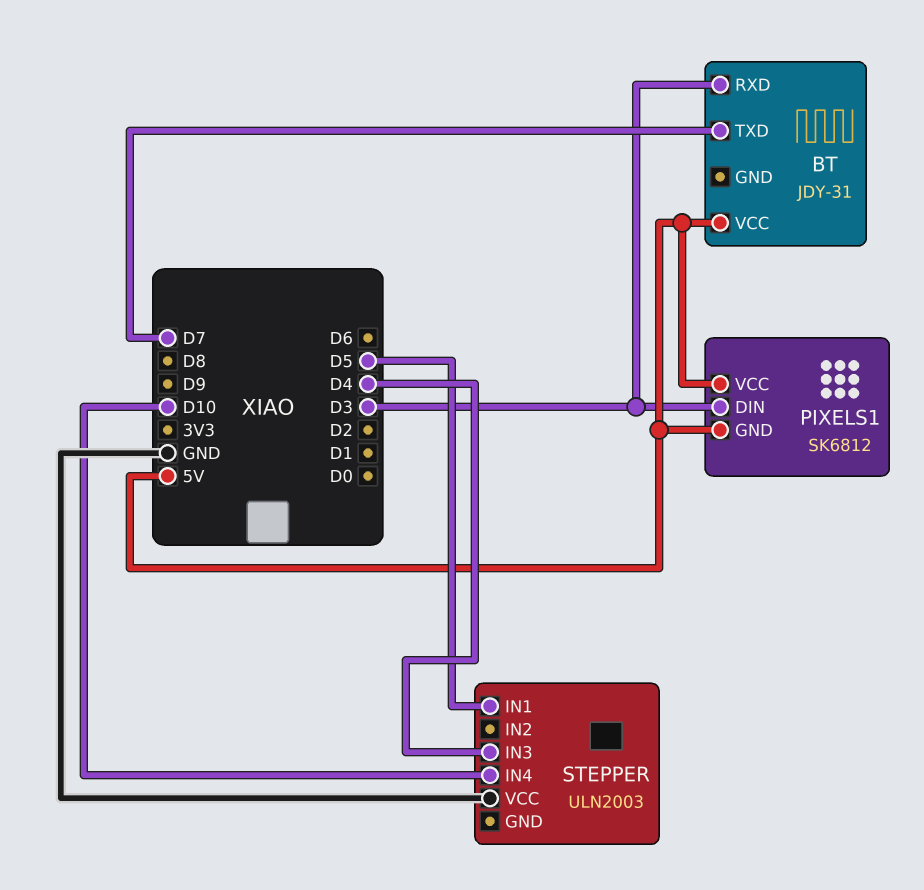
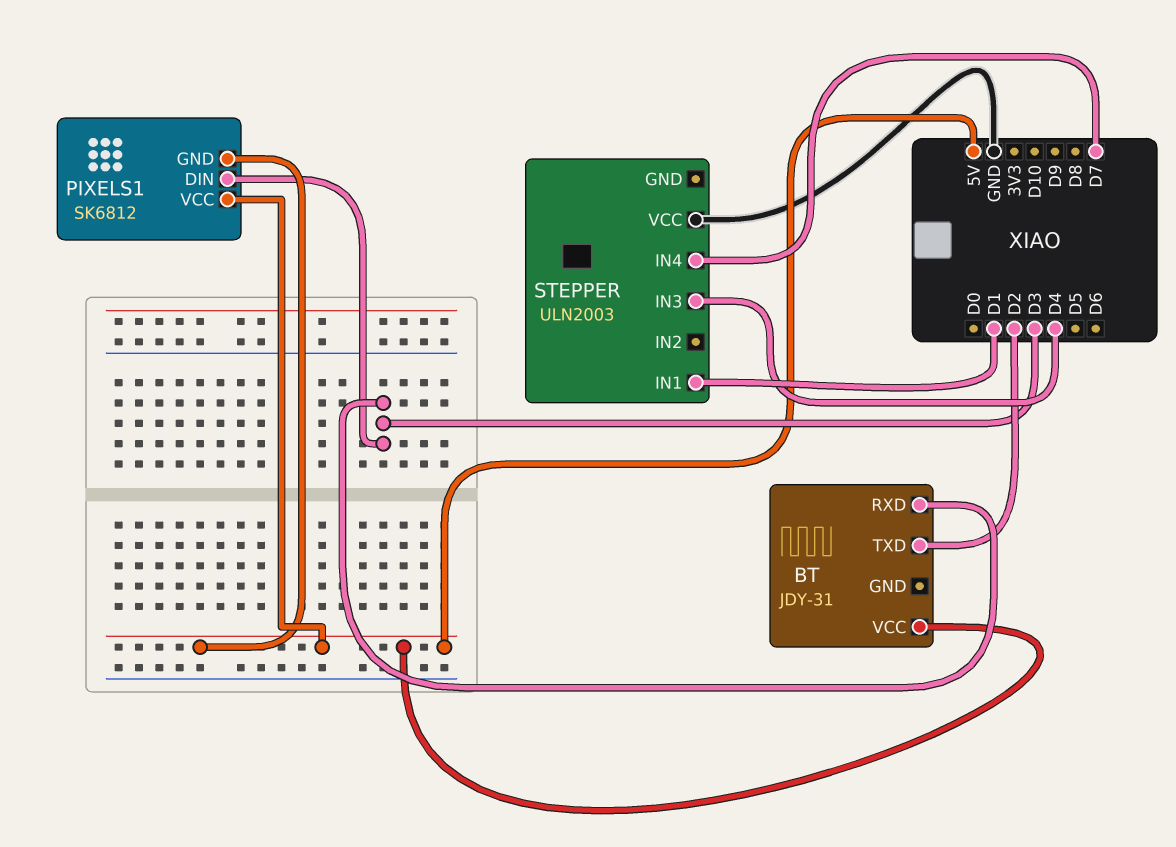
BT pin TXD: D7 -> D2
STEPPER pin IN1: D5 -> D1
STEPPER pin IN4: D10 -> D7

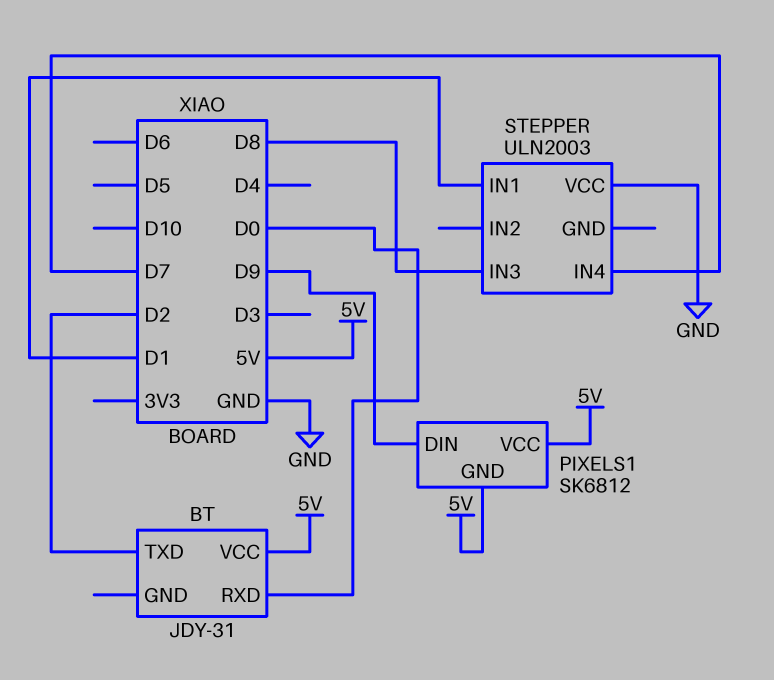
BT pin RXD: D3 -> D0
PIXELS1 pin DIN: D3 -> D9
STEPPER pin IN3: D4 -> D8

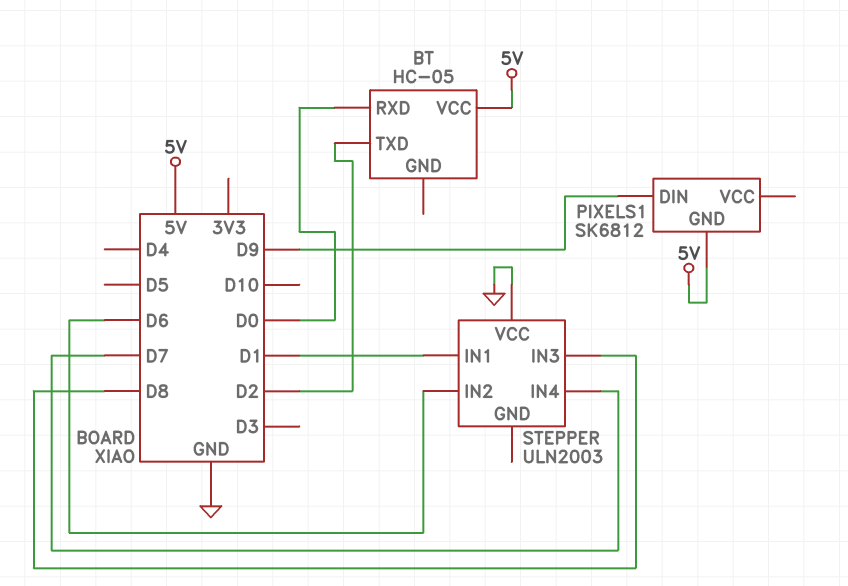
BT: JDY-31 -> HC-05
PIXELS1 pin VCC: 5V -> none
STEPPER pin IN2: none -> D6

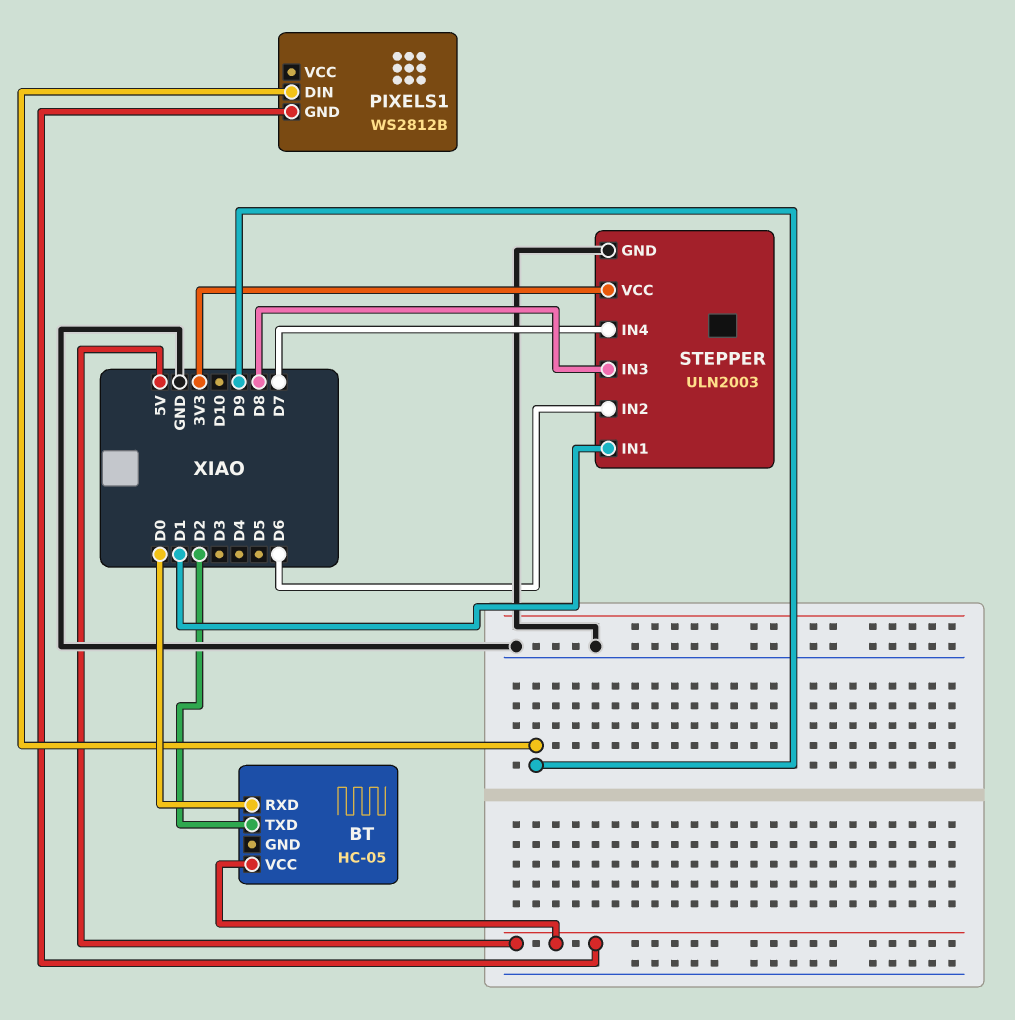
PIXELS1: SK6812 -> WS2812B
STEPPER pin GND: none -> GND
STEPPER pin VCC: GND -> 3V3

